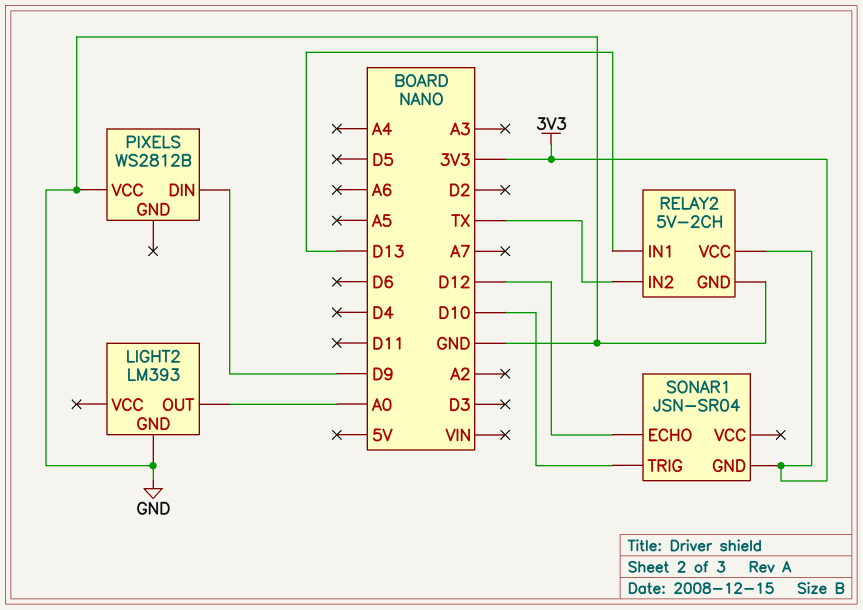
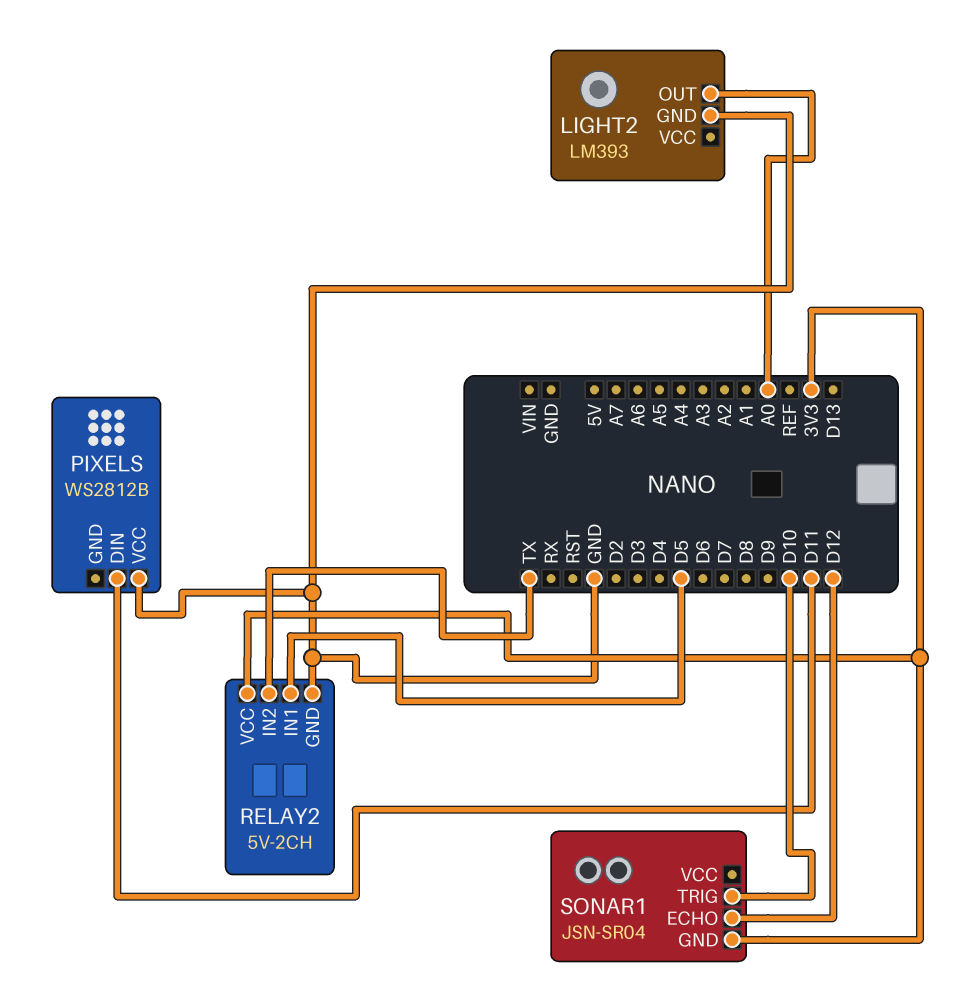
PIXELS pin DIN: D9 -> D11
RELAY2 pin IN1: D13 -> D5

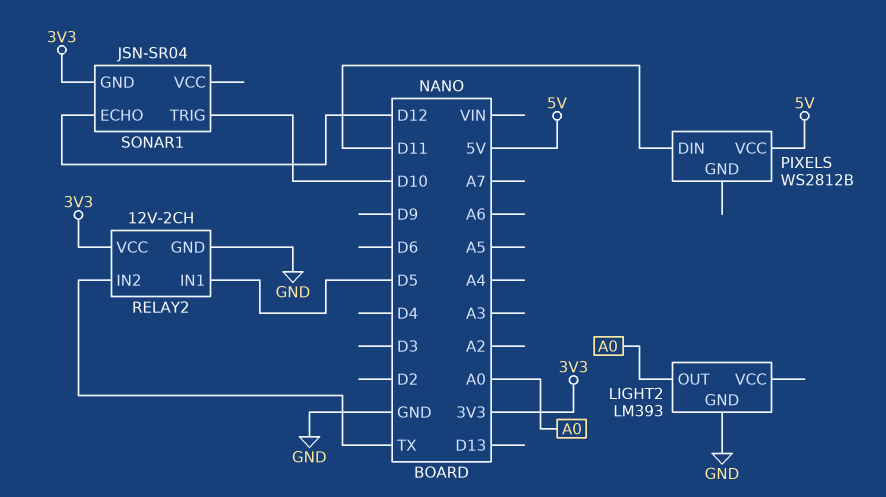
PIXELS pin VCC: GND -> 5V
RELAY2: 5V-2CH -> 12V-2CH

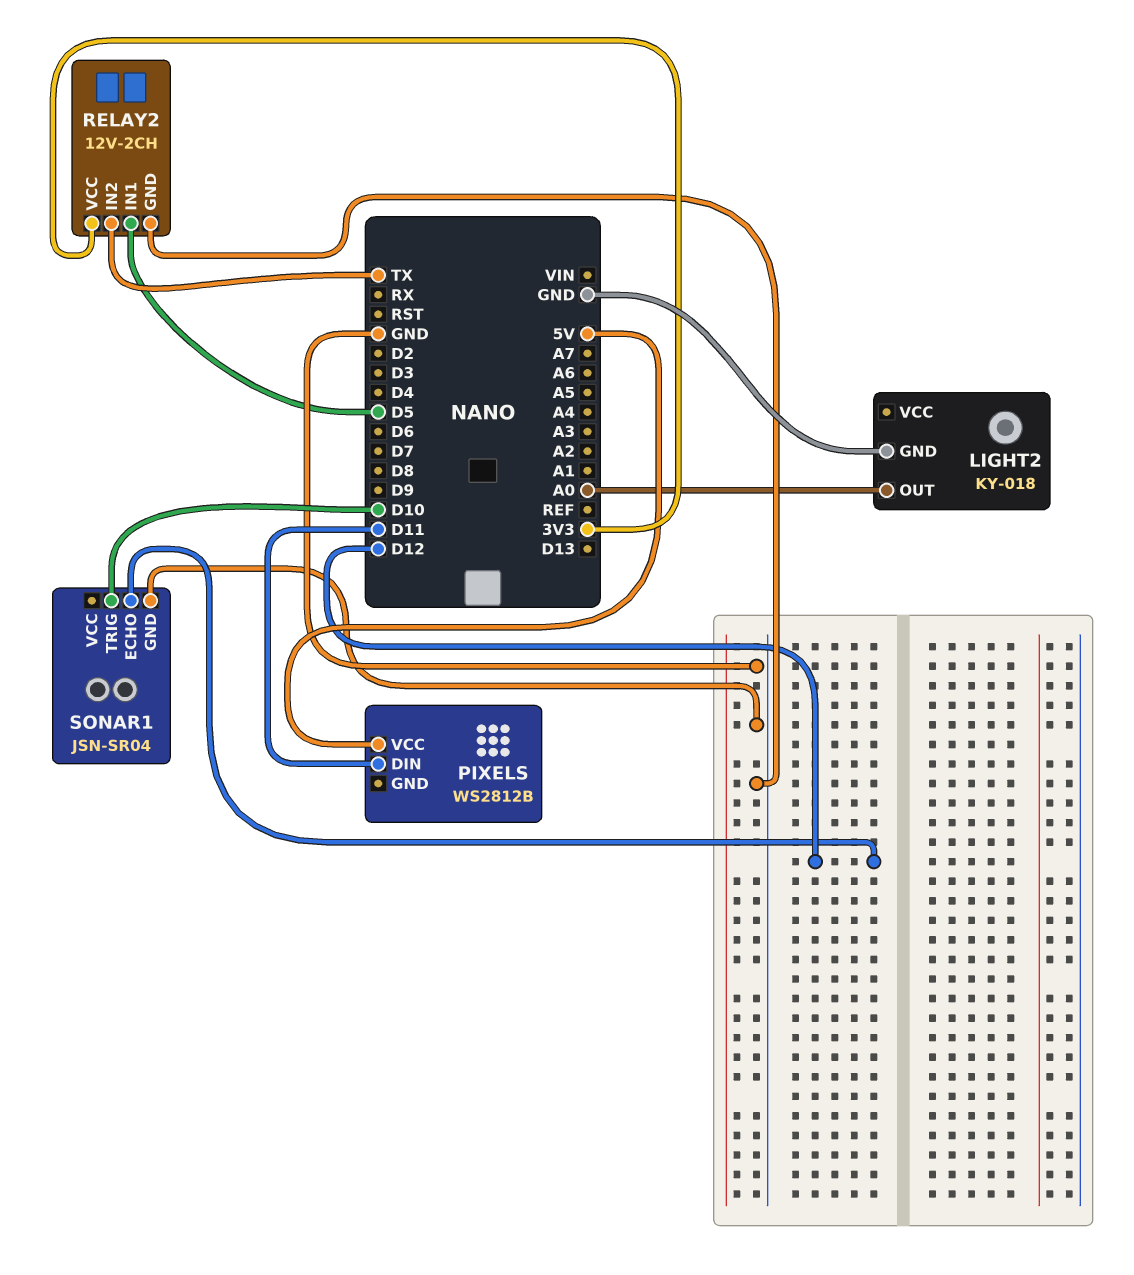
LIGHT2: LM393 -> KY-018
SONAR1 pin GND: 3V3 -> GND

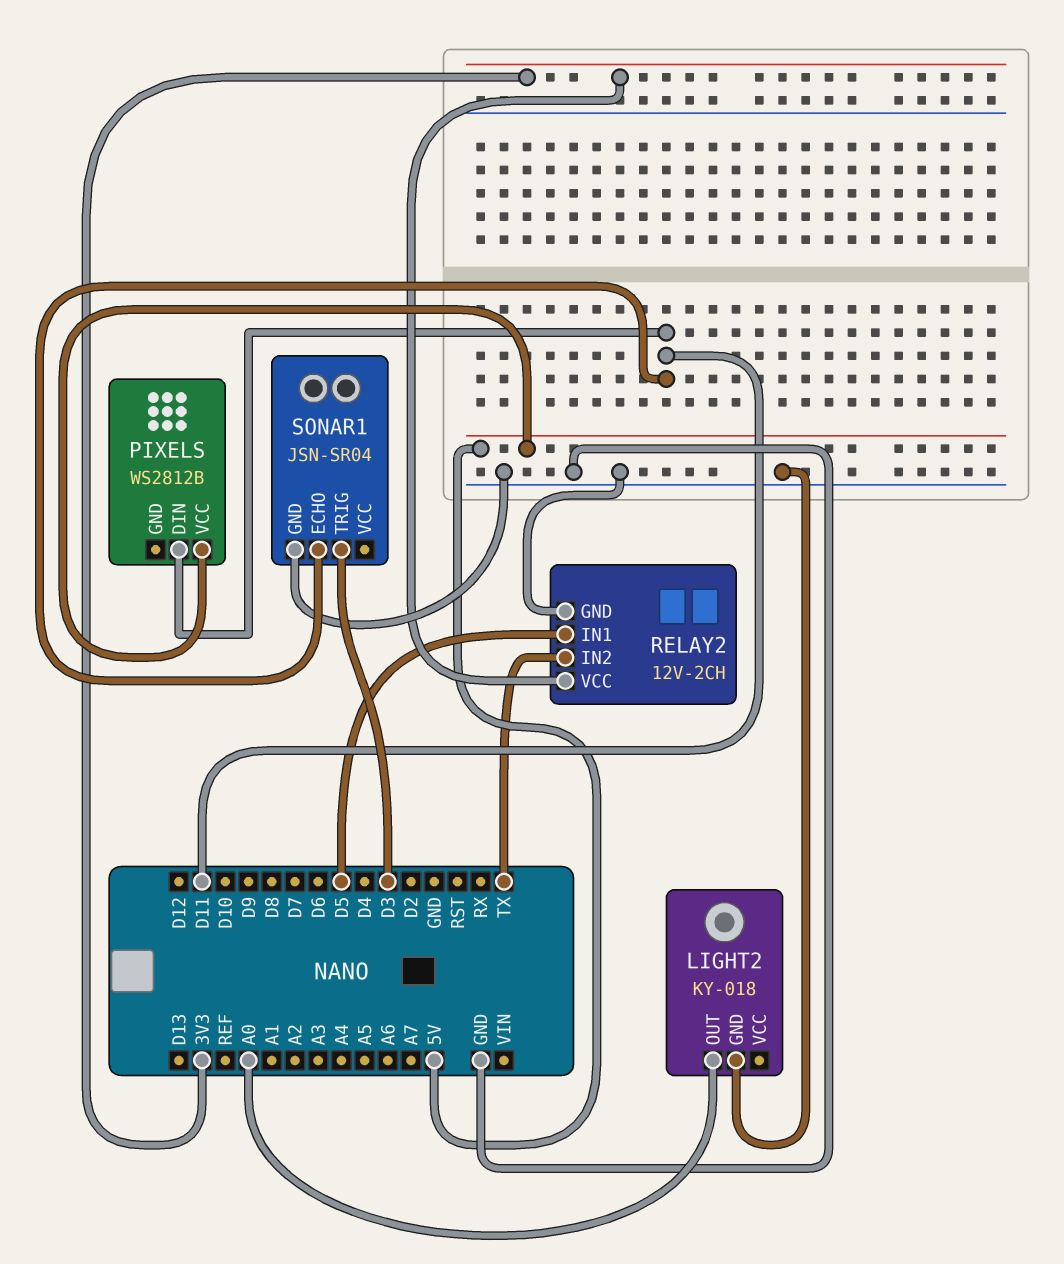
SONAR1 pin ECHO: D12 -> D11
SONAR1 pin TRIG: D10 -> D3

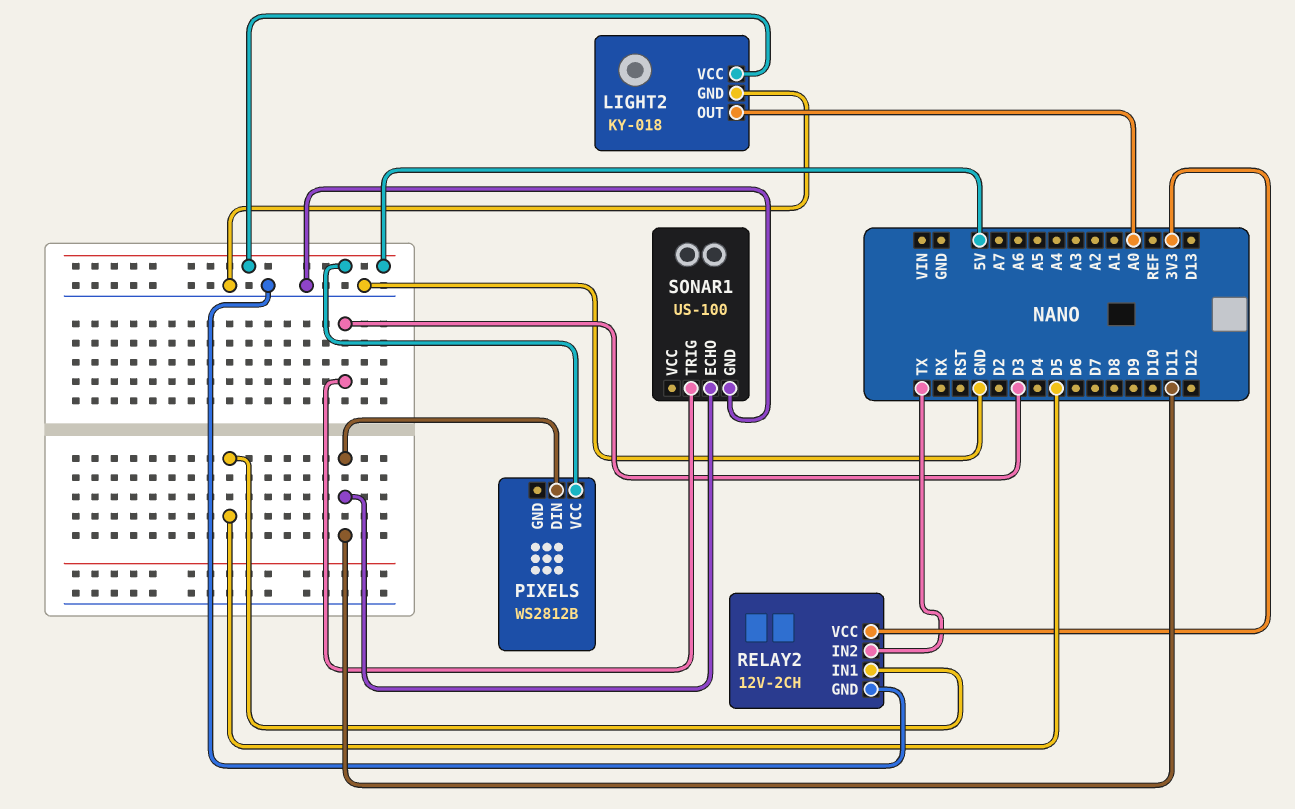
LIGHT2 pin VCC: none -> 5V
SONAR1: JSN-SR04 -> US-100

